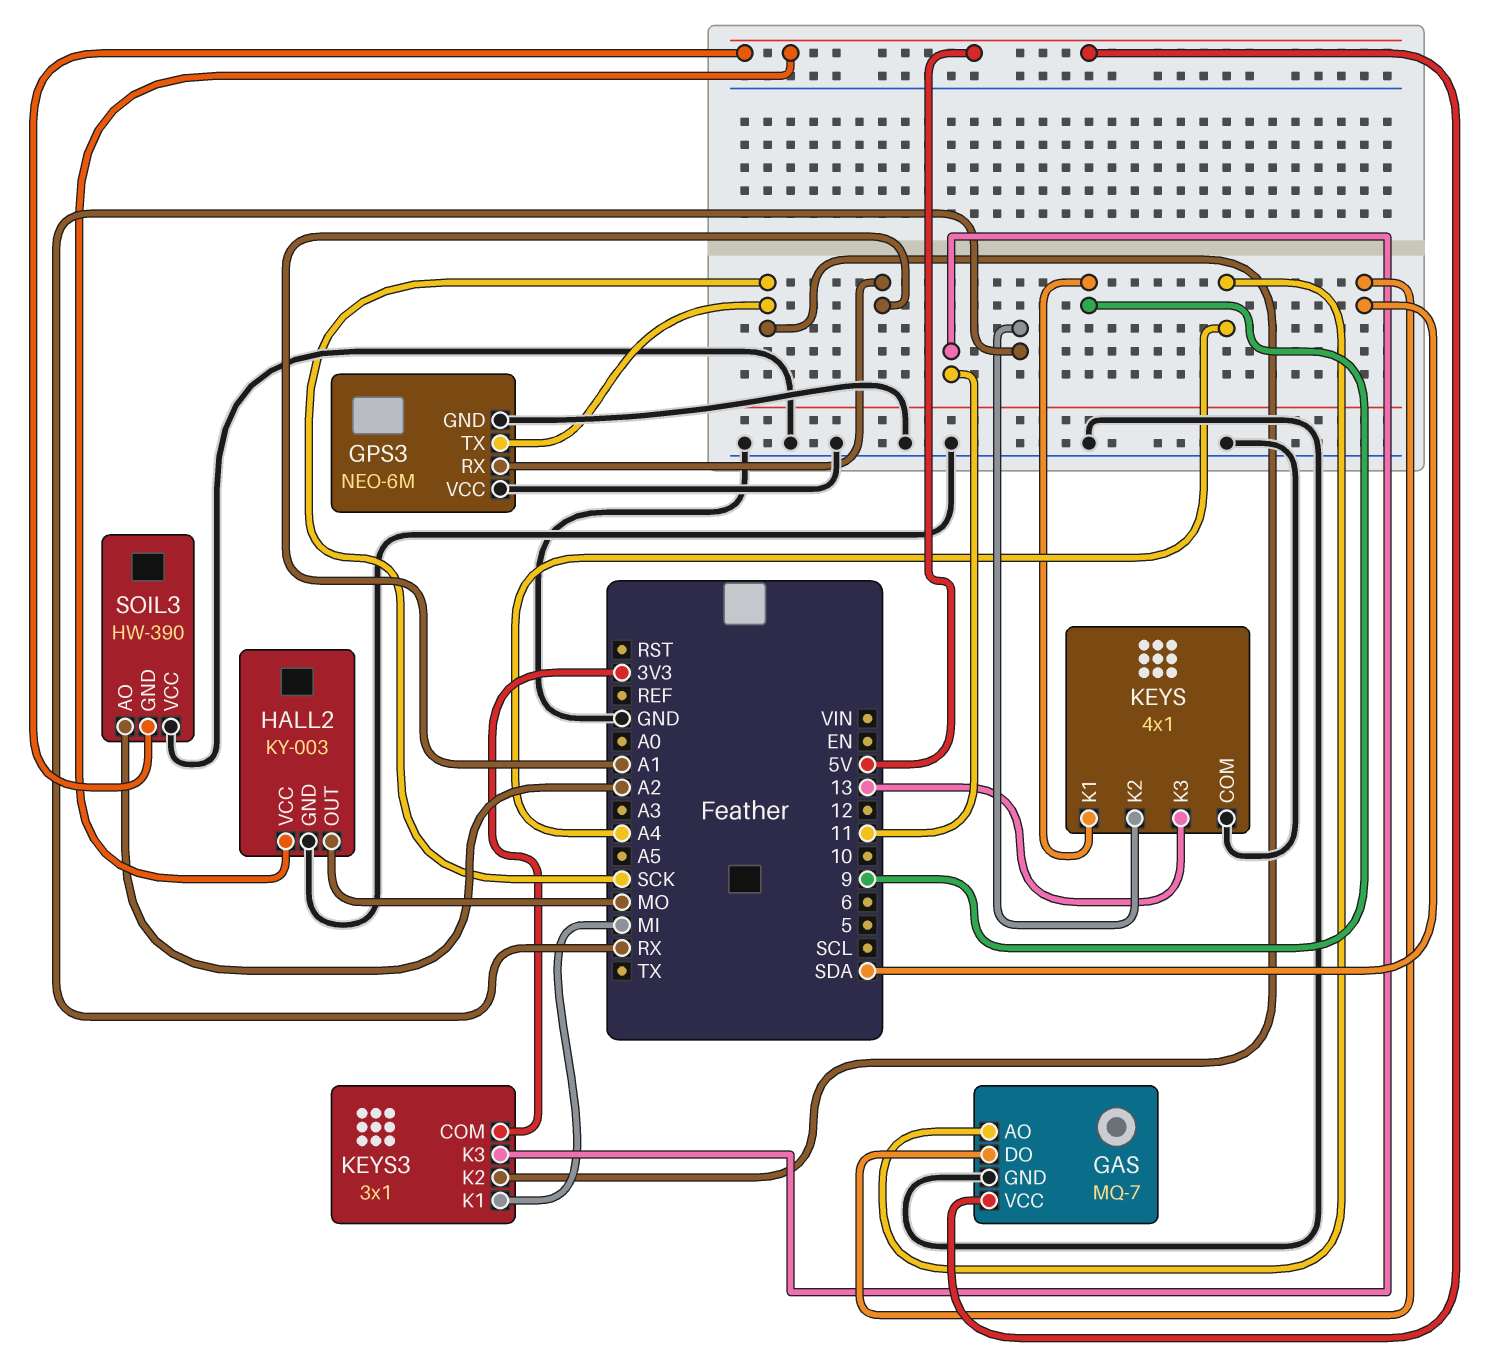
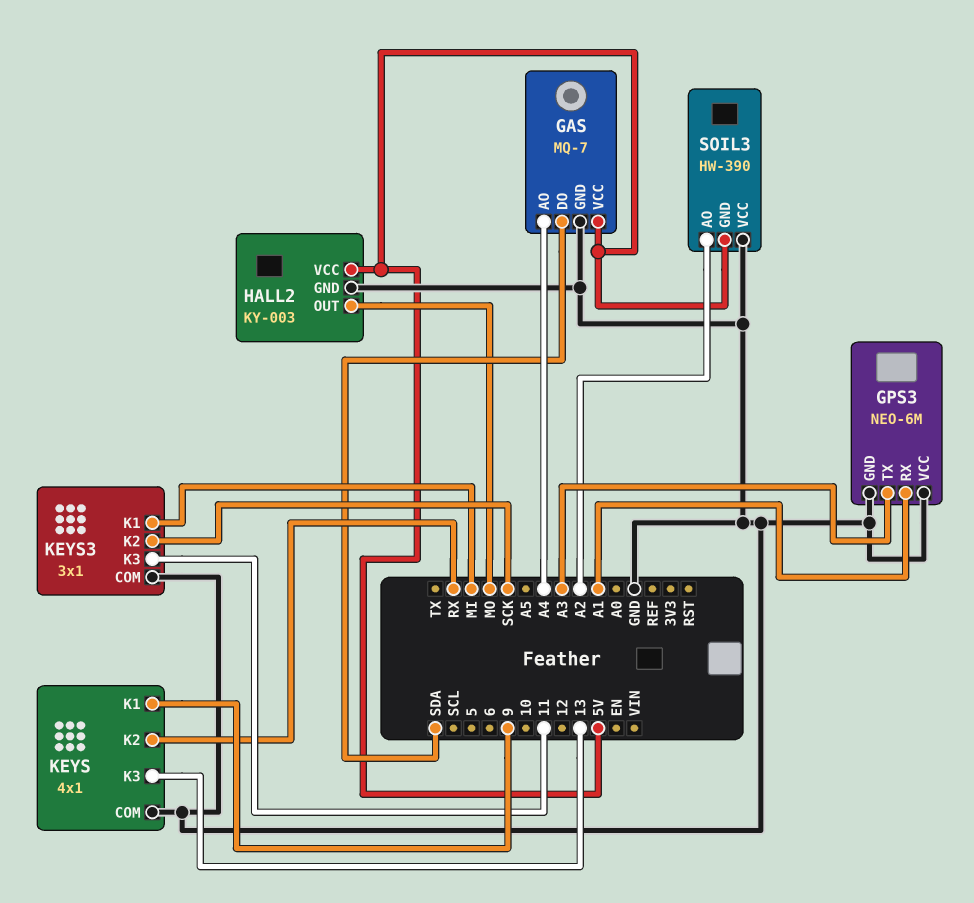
GPS3 pin TX: SCK -> A3
KEYS3 pin COM: 3V3 -> GND

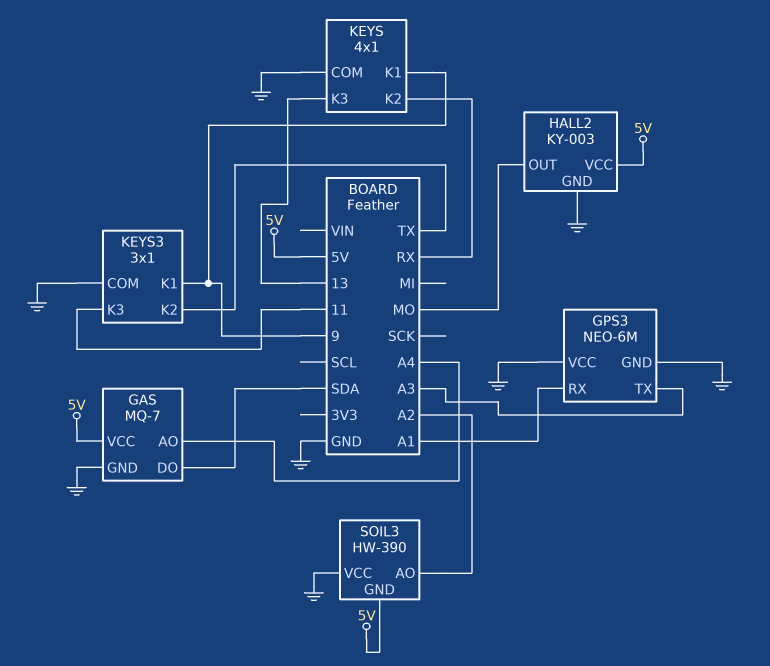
KEYS3 pin K1: MI -> 9
KEYS3 pin K2: SCK -> TX

